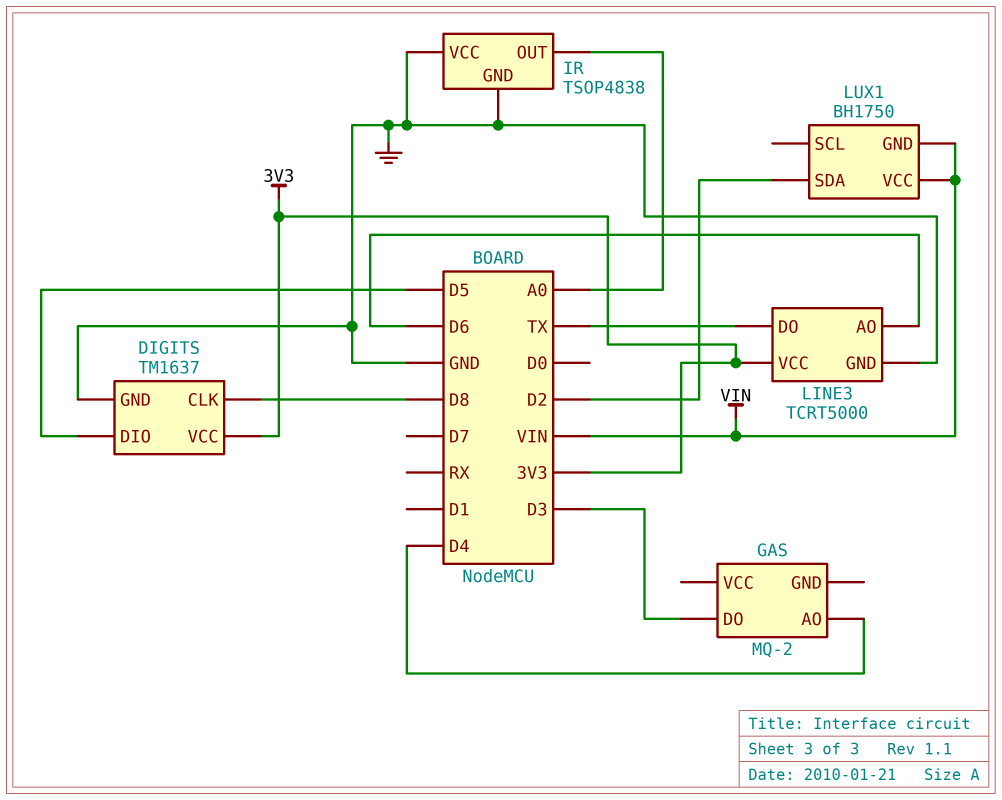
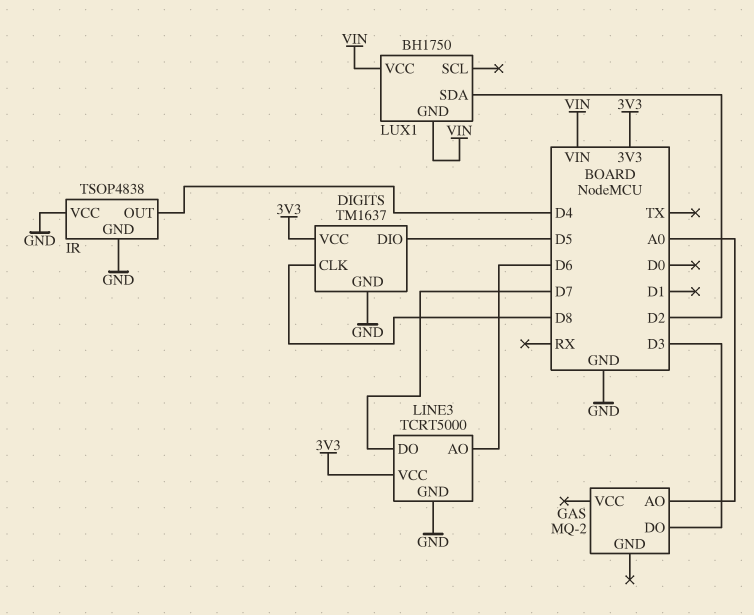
GAS pin AO: D4 -> A0
IR pin OUT: A0 -> D4
LINE3 pin DO: TX -> D7

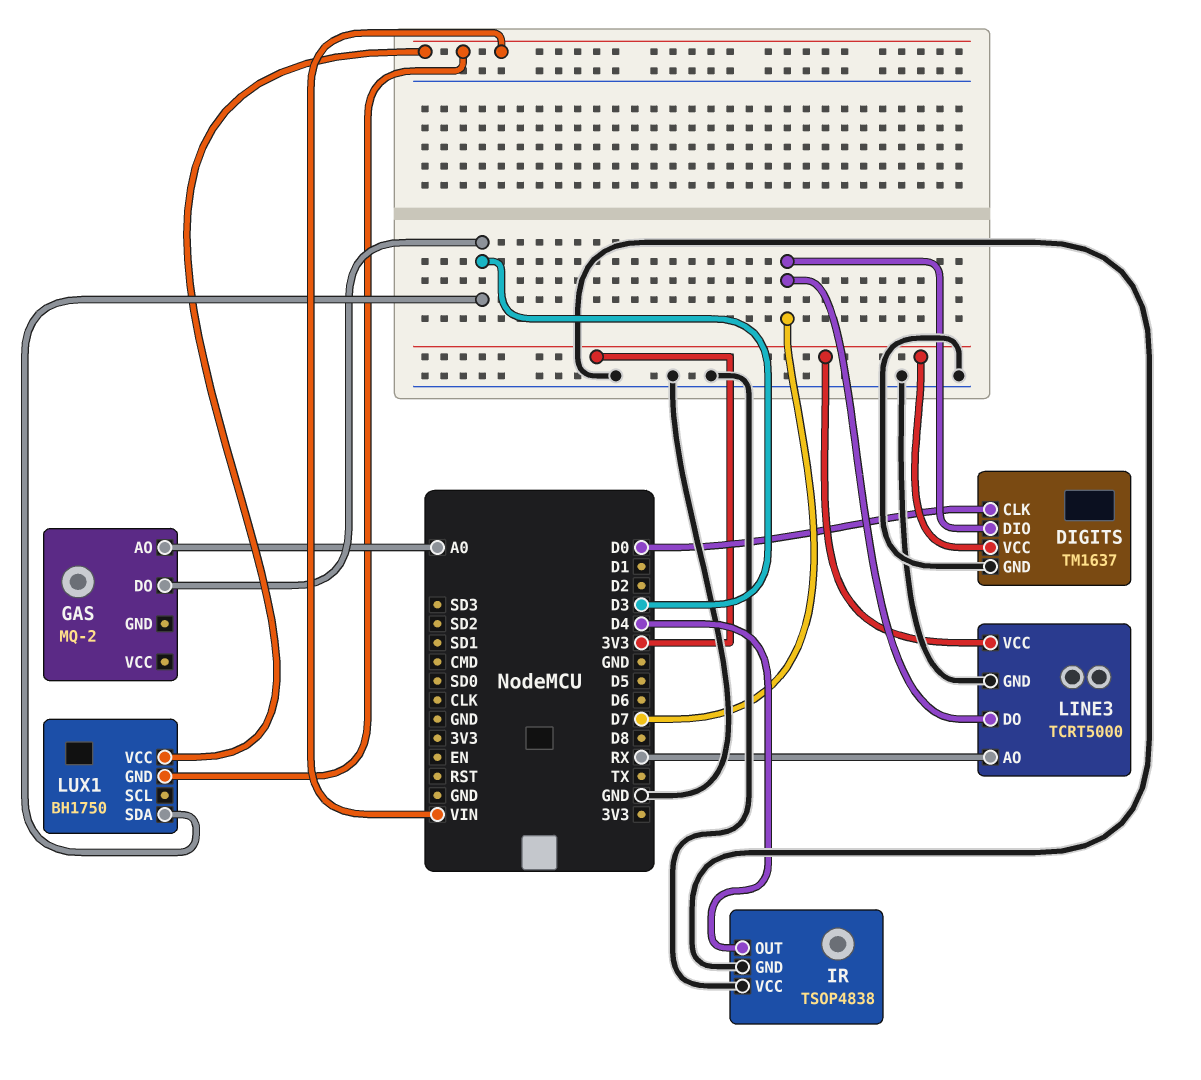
DIGITS pin CLK: D8 -> D0
DIGITS pin DIO: D5 -> D7
LINE3 pin AO: D6 -> RX
LUX1 pin SDA: D2 -> D3

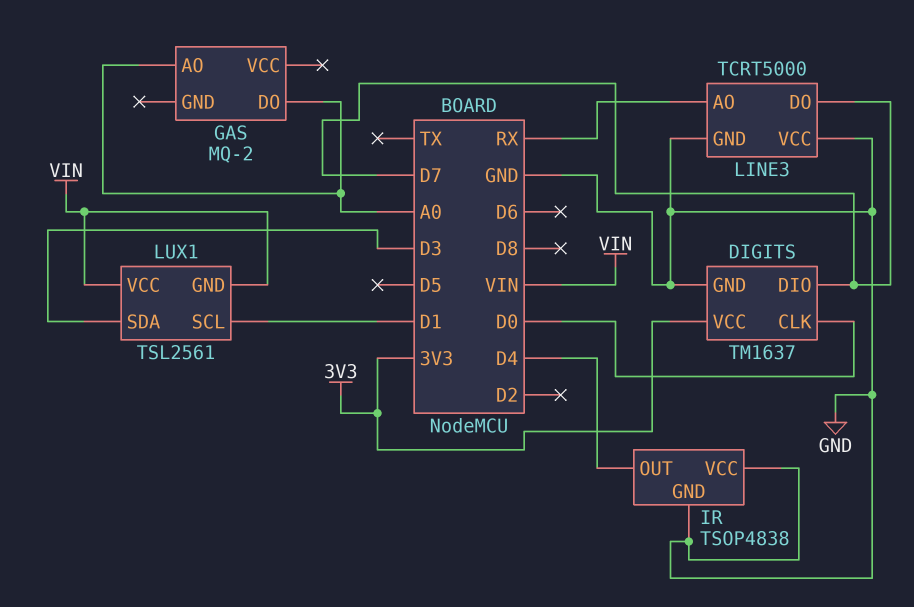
GAS pin DO: D3 -> A0
LINE3 pin VCC: 3V3 -> GND
LUX1: BH1750 -> TSL2561
LUX1 pin SCL: none -> D1

